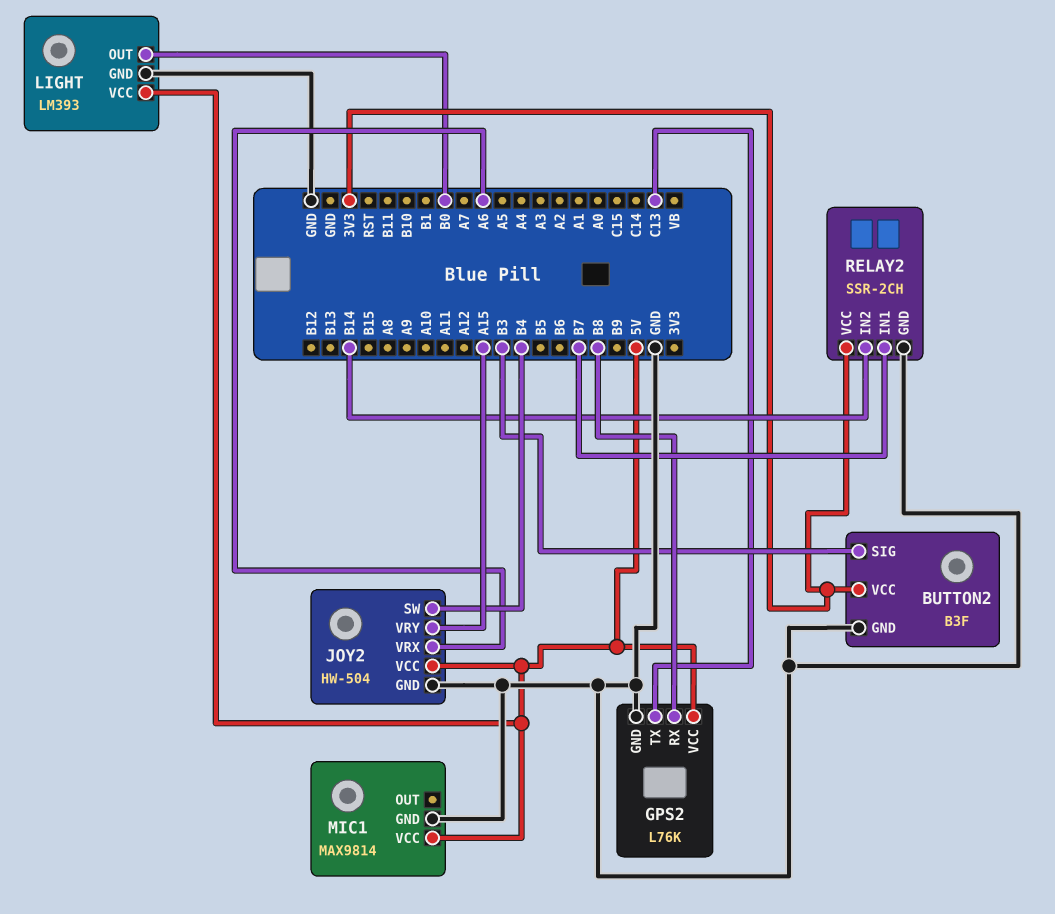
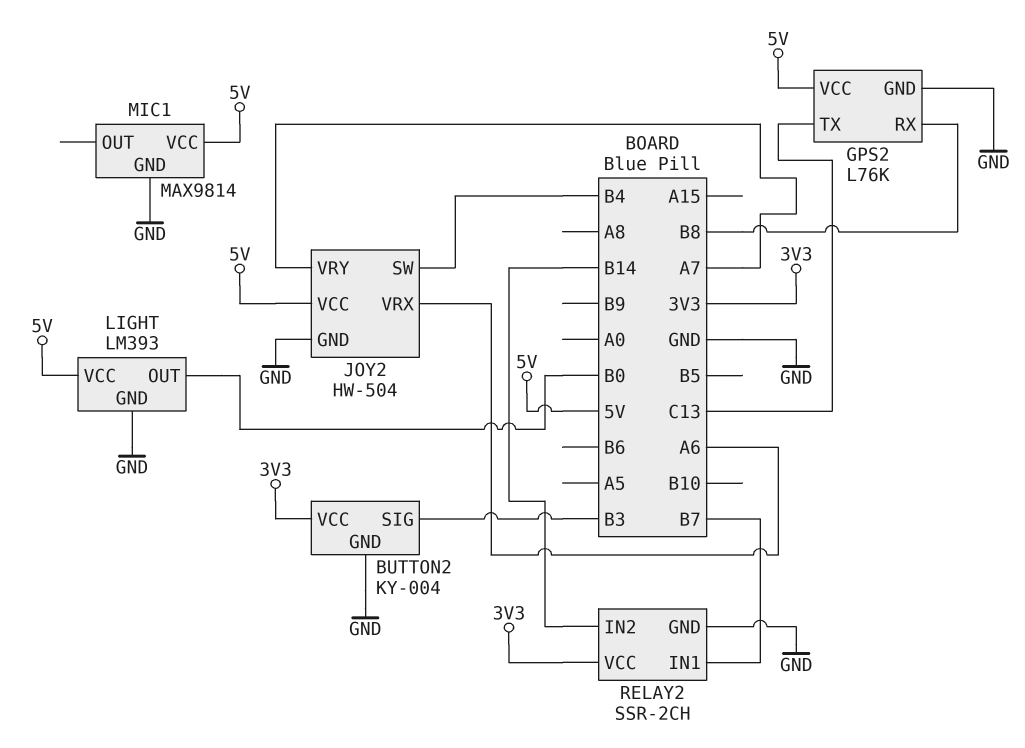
BUTTON2: B3F -> KY-004
JOY2 pin VRY: A15 -> A7

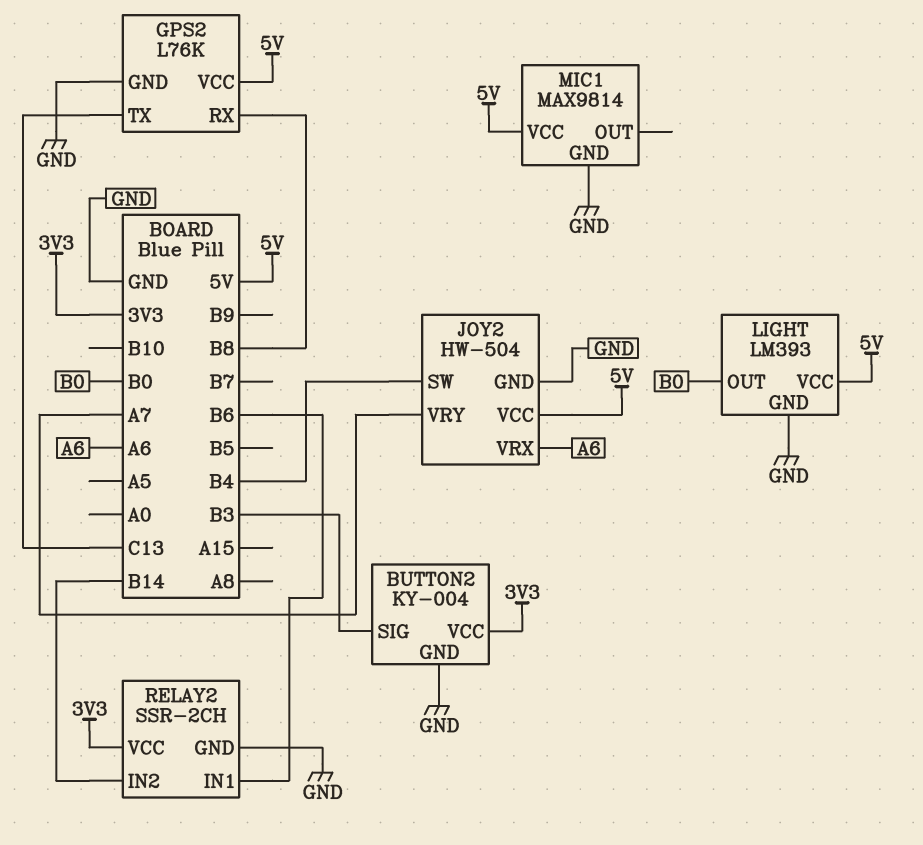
RELAY2 pin IN1: B7 -> B6

